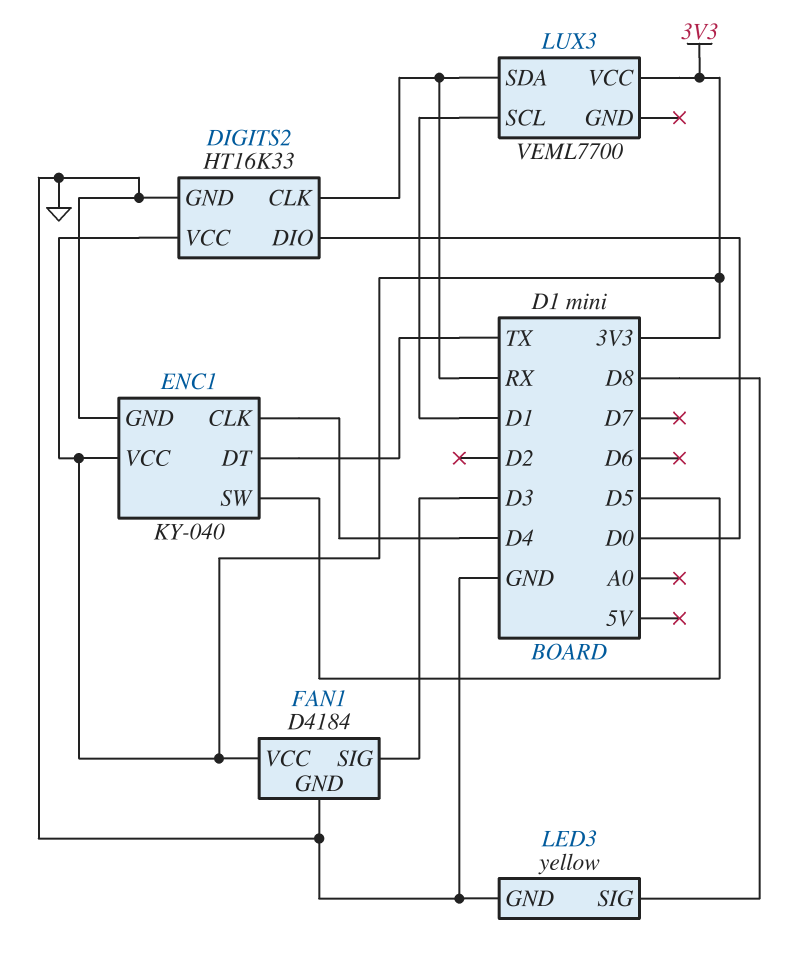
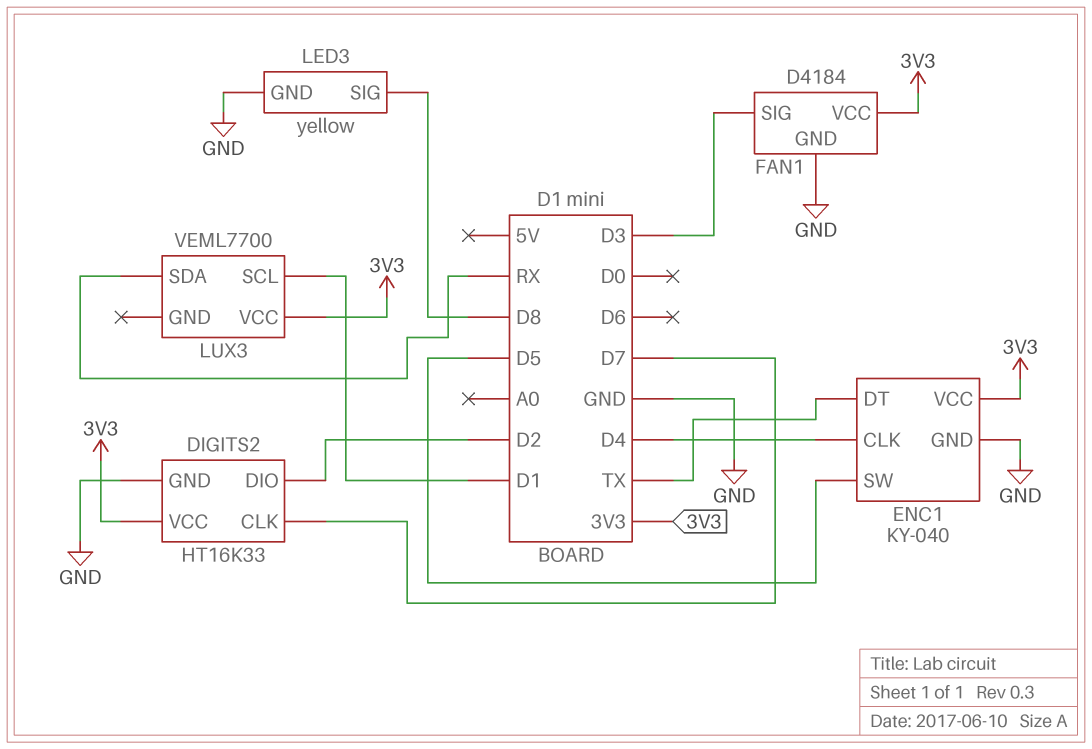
DIGITS2 pin CLK: RX -> D7
DIGITS2 pin DIO: D0 -> D2

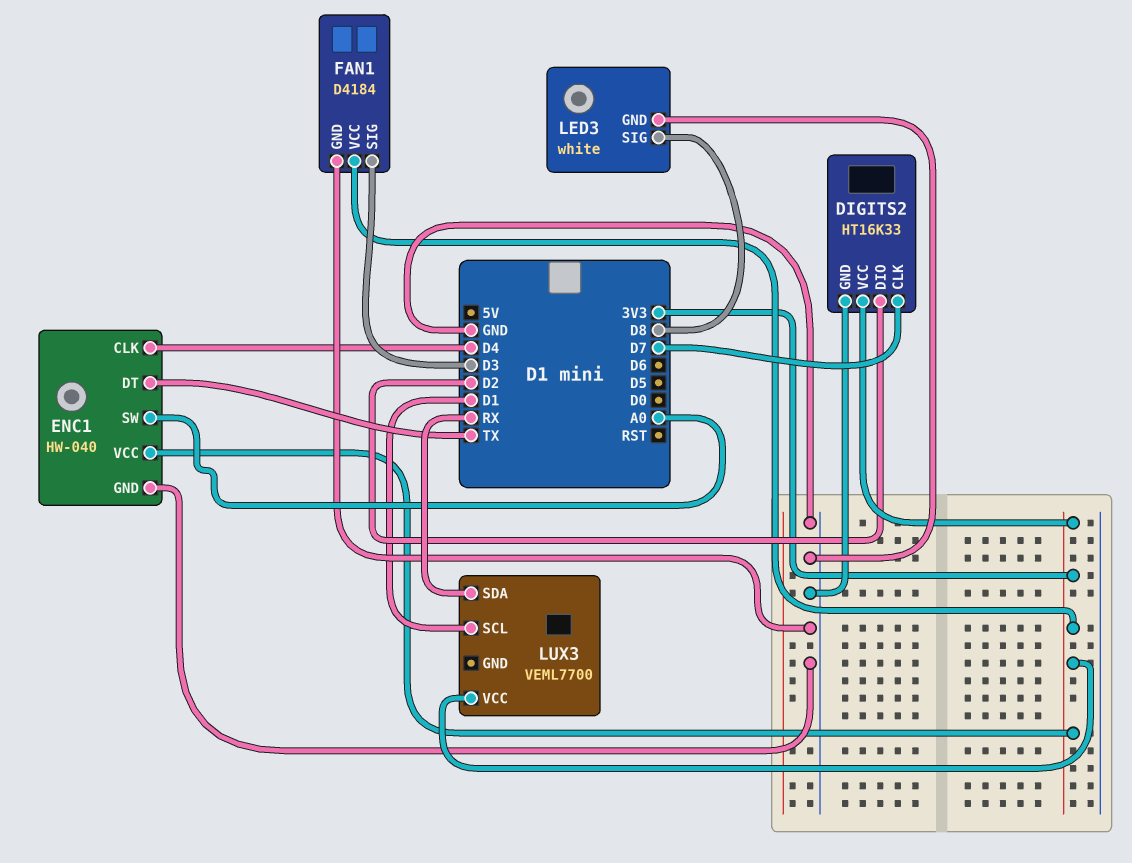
ENC1: KY-040 -> HW-040
ENC1 pin SW: D5 -> A0
LED3: yellow -> white

